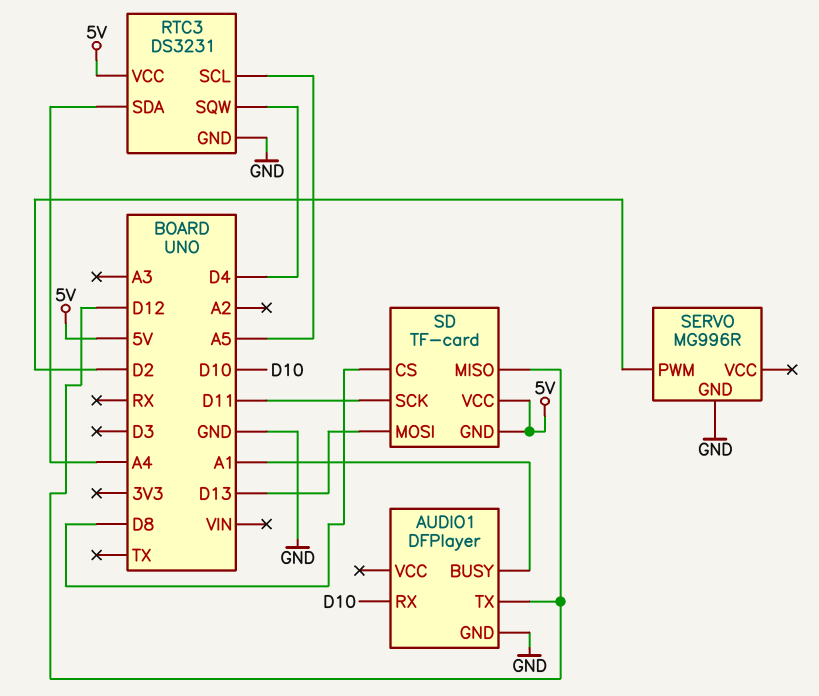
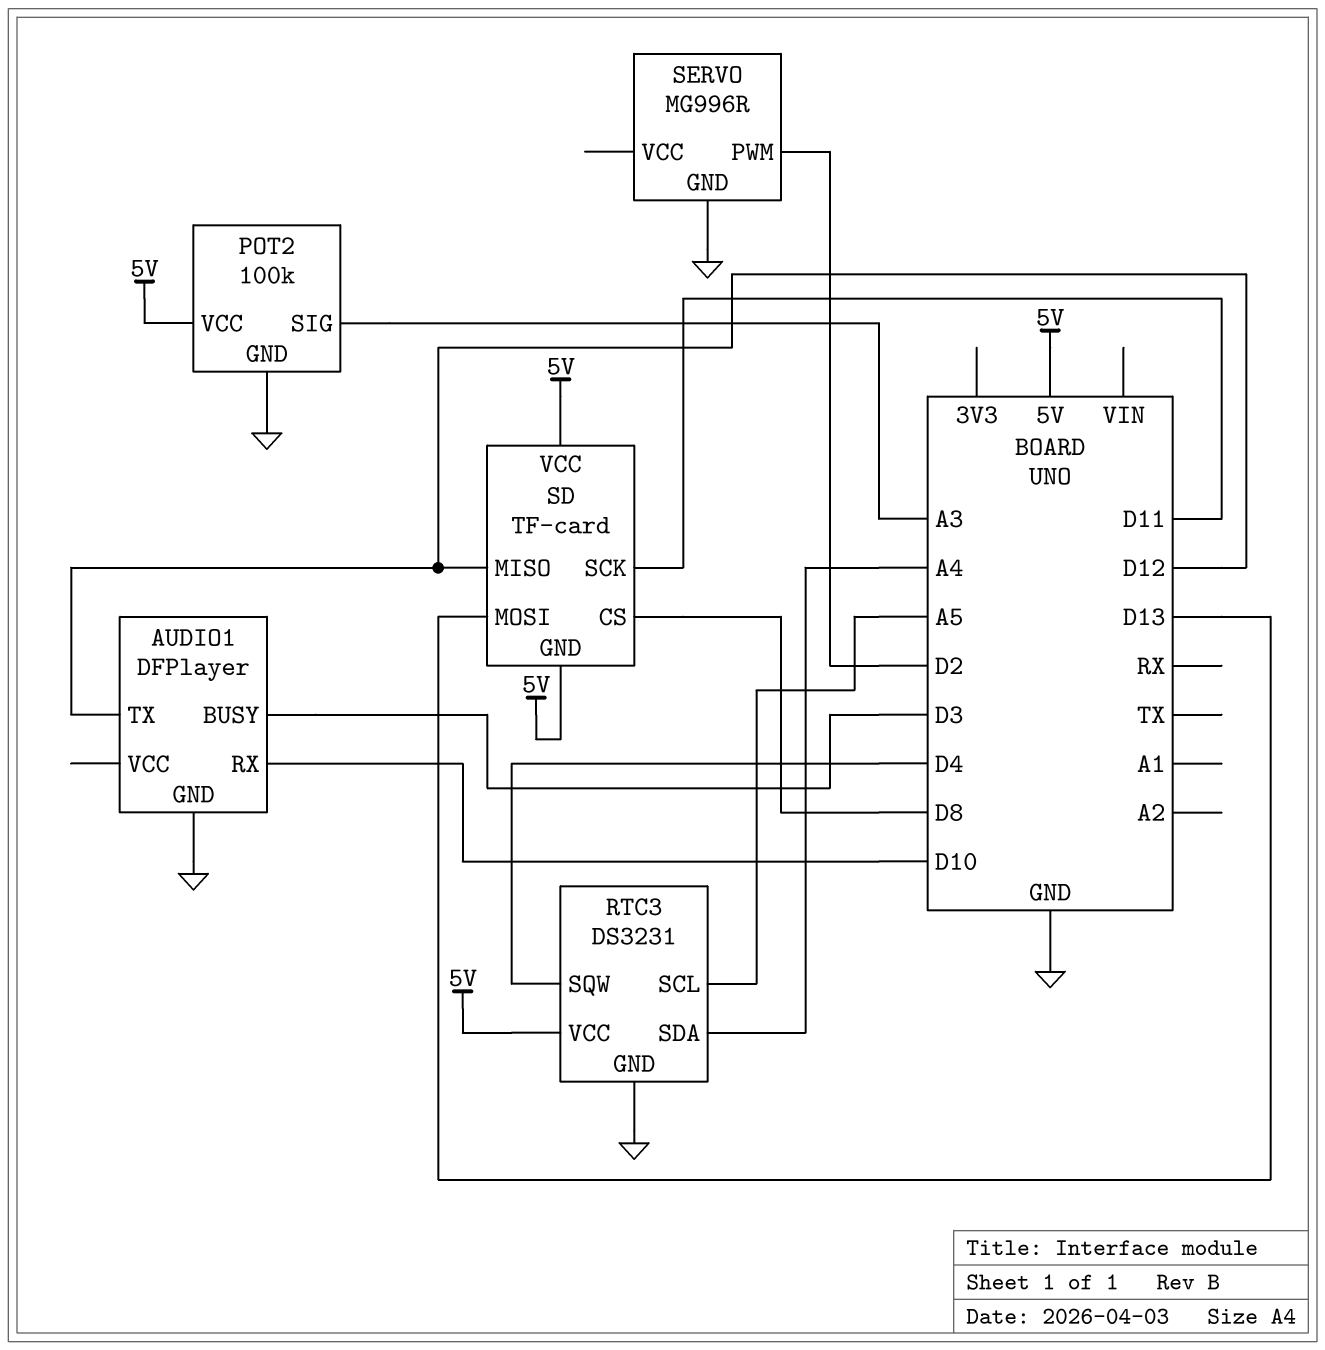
AUDIO1 pin BUSY: A1 -> D3
POT2: none -> 100k
POT2 pin GND: none -> GND
POT2 pin SIG: none -> A3
POT2 pin VCC: none -> 5V

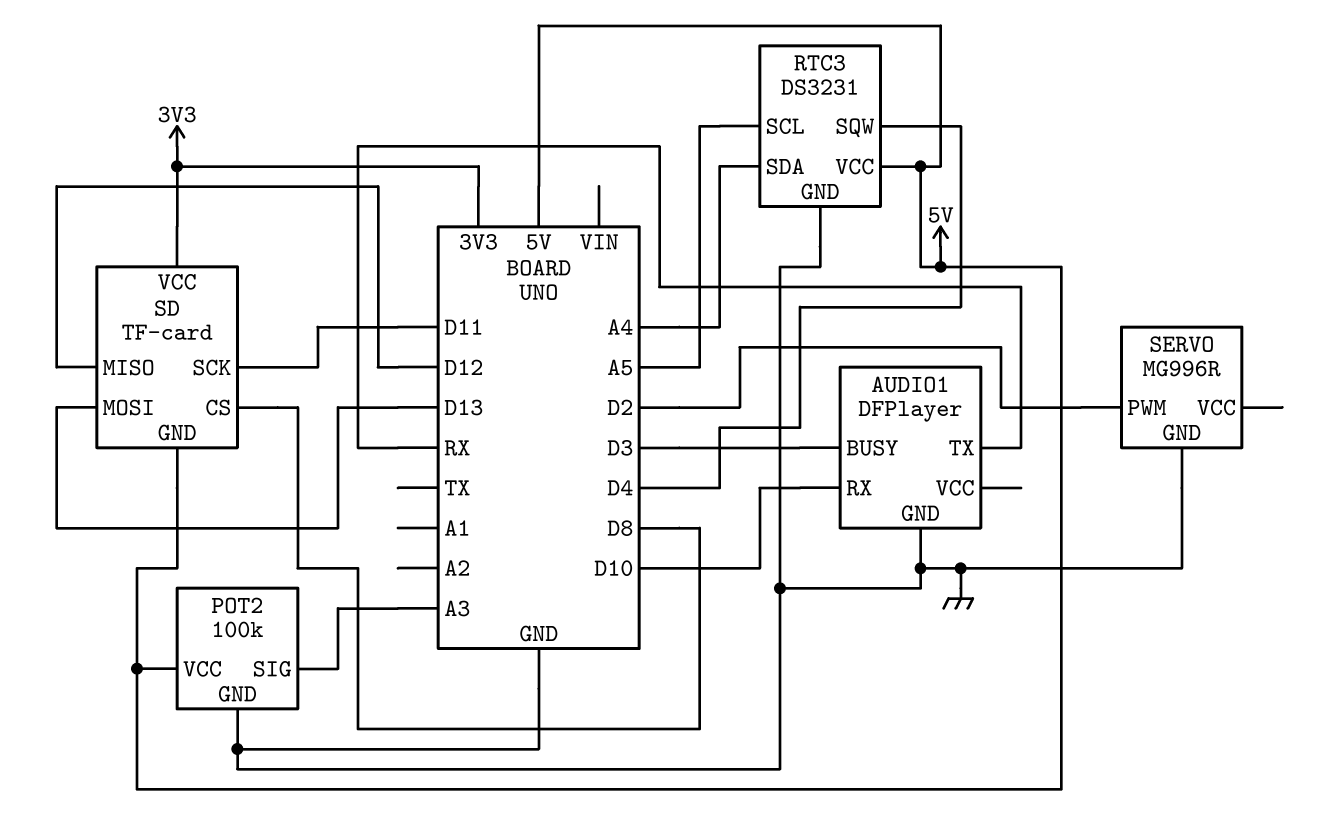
AUDIO1 pin TX: D12 -> RX
SD pin VCC: 5V -> 3V3

